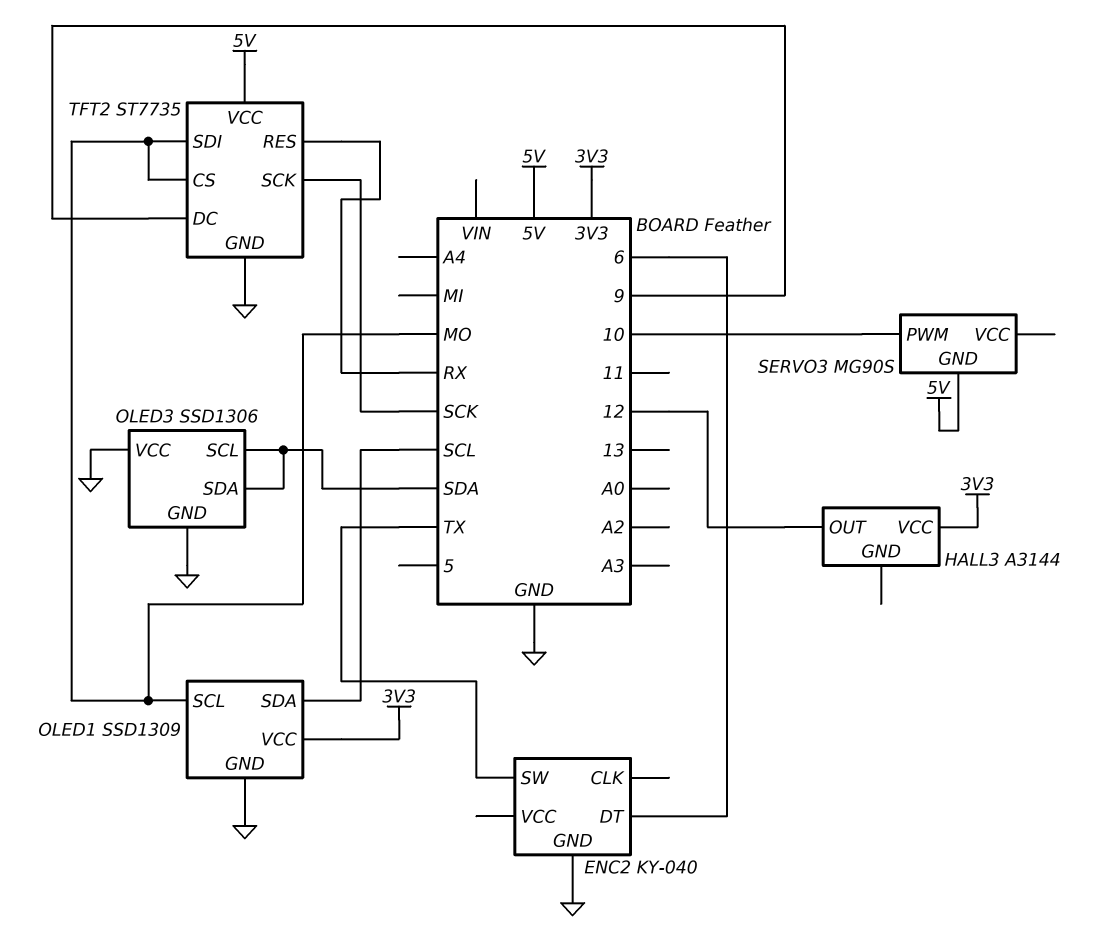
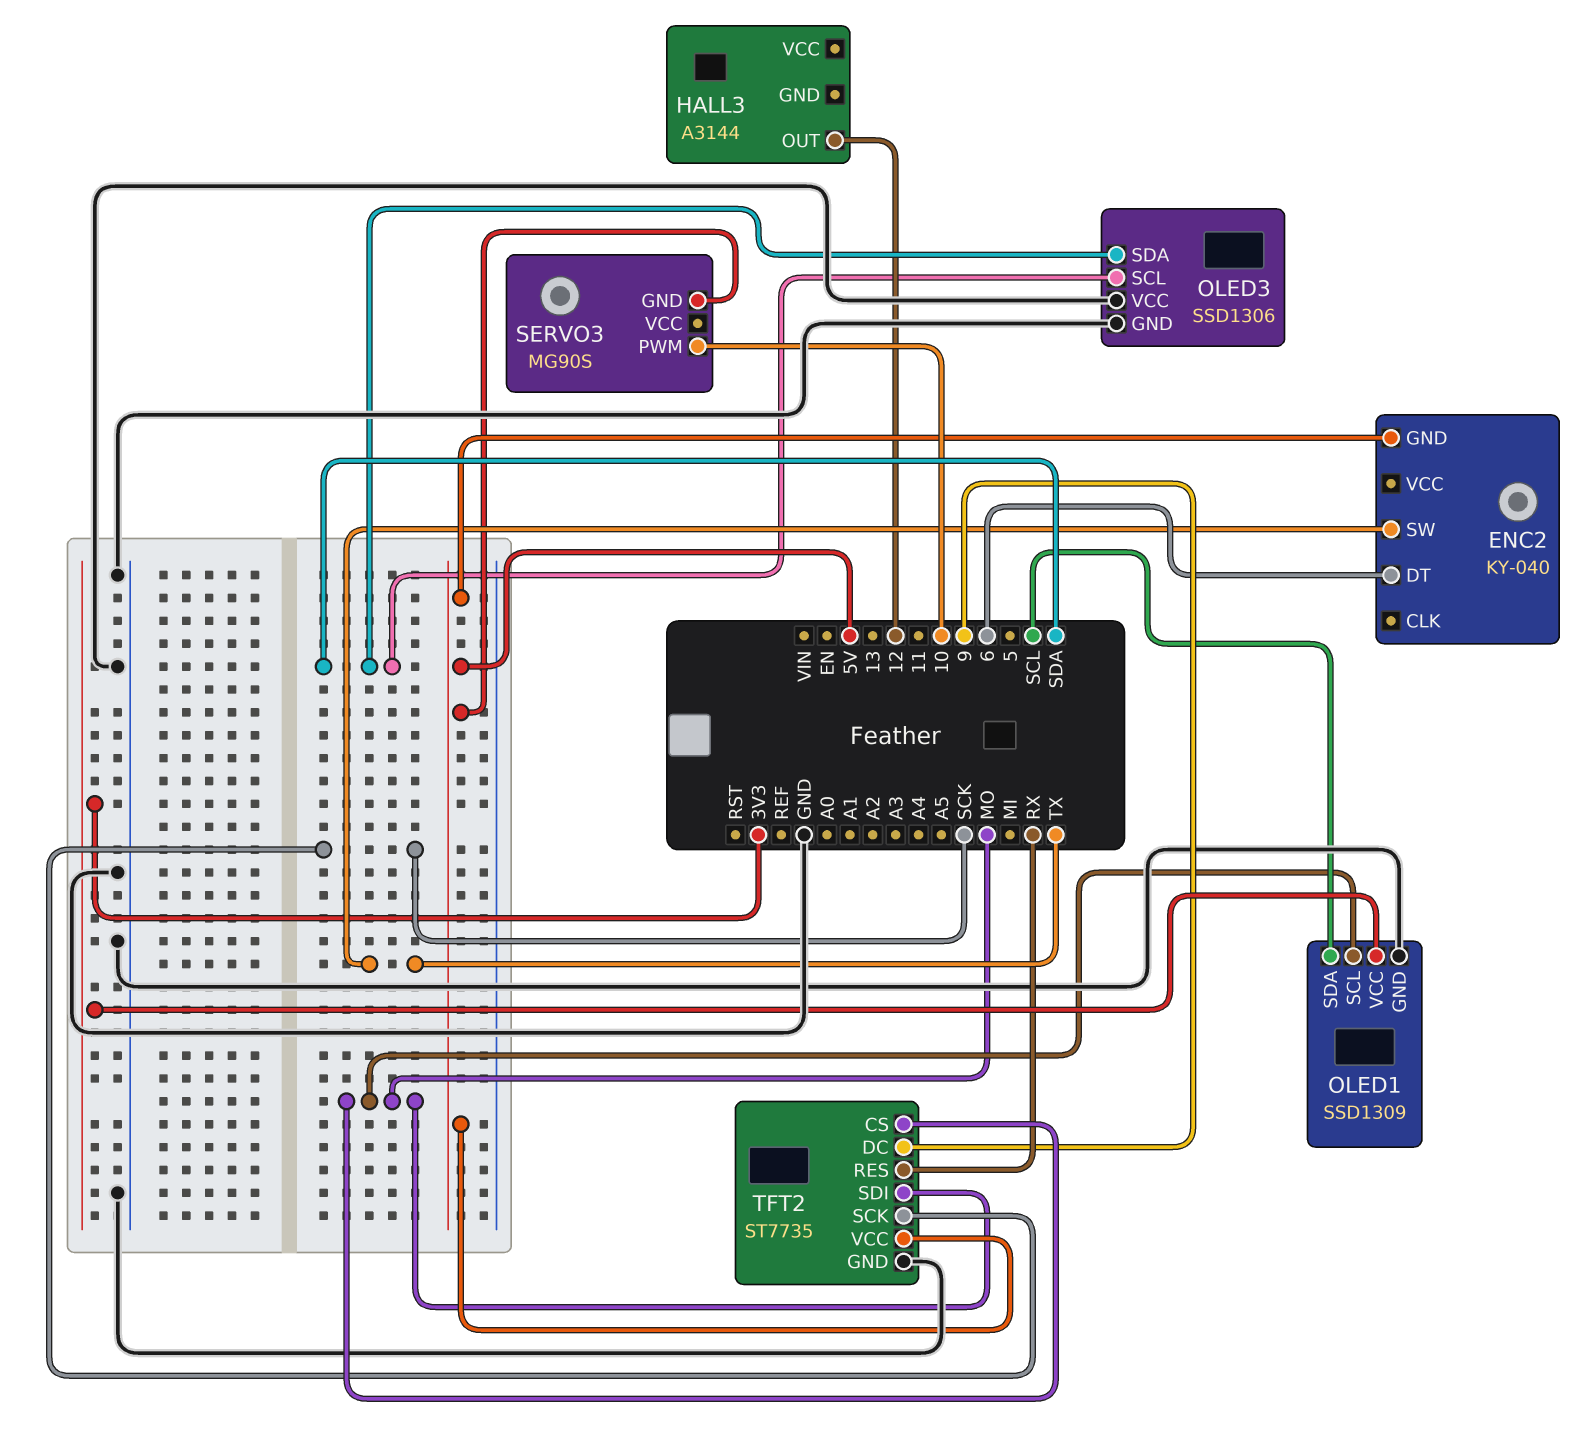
ENC2 pin GND: GND -> 5V
HALL3 pin VCC: 3V3 -> none

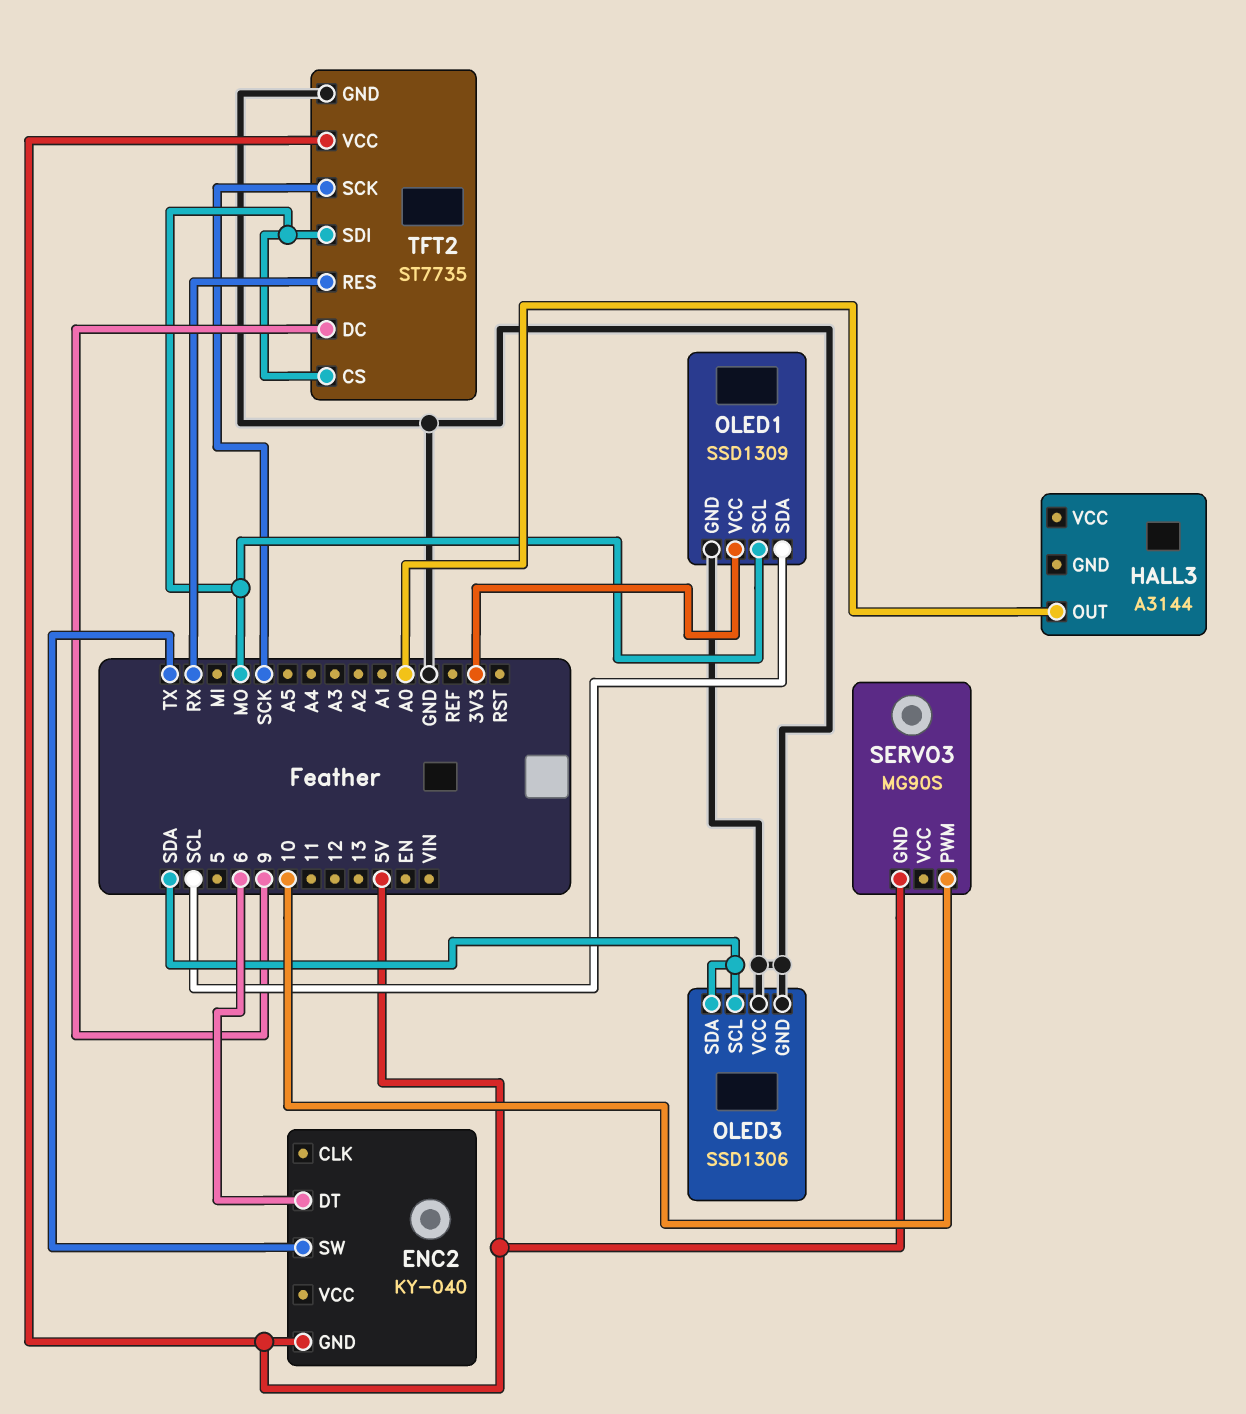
HALL3 pin OUT: 12 -> A0

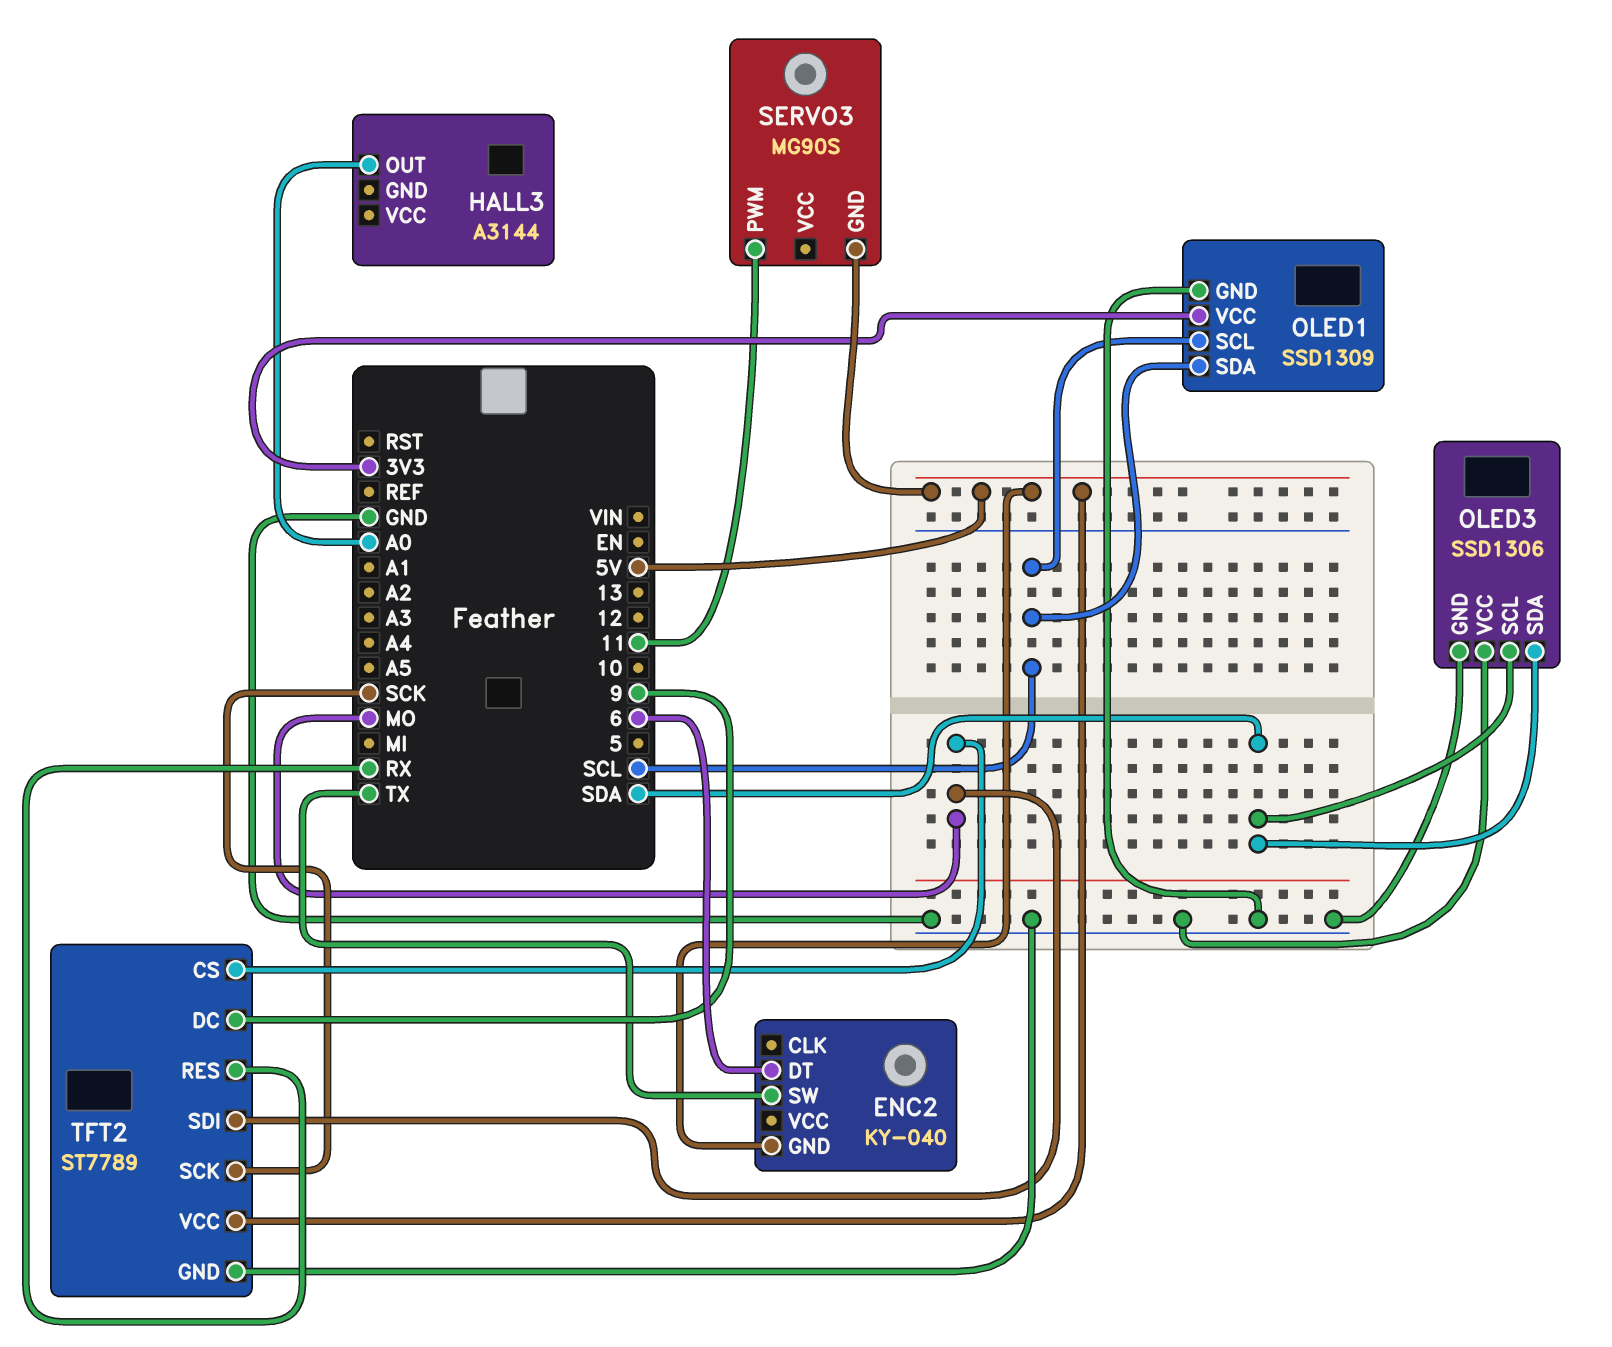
OLED1 pin SCL: MO -> SCL
SERVO3 pin PWM: 10 -> 11
TFT2: ST7735 -> ST7789

